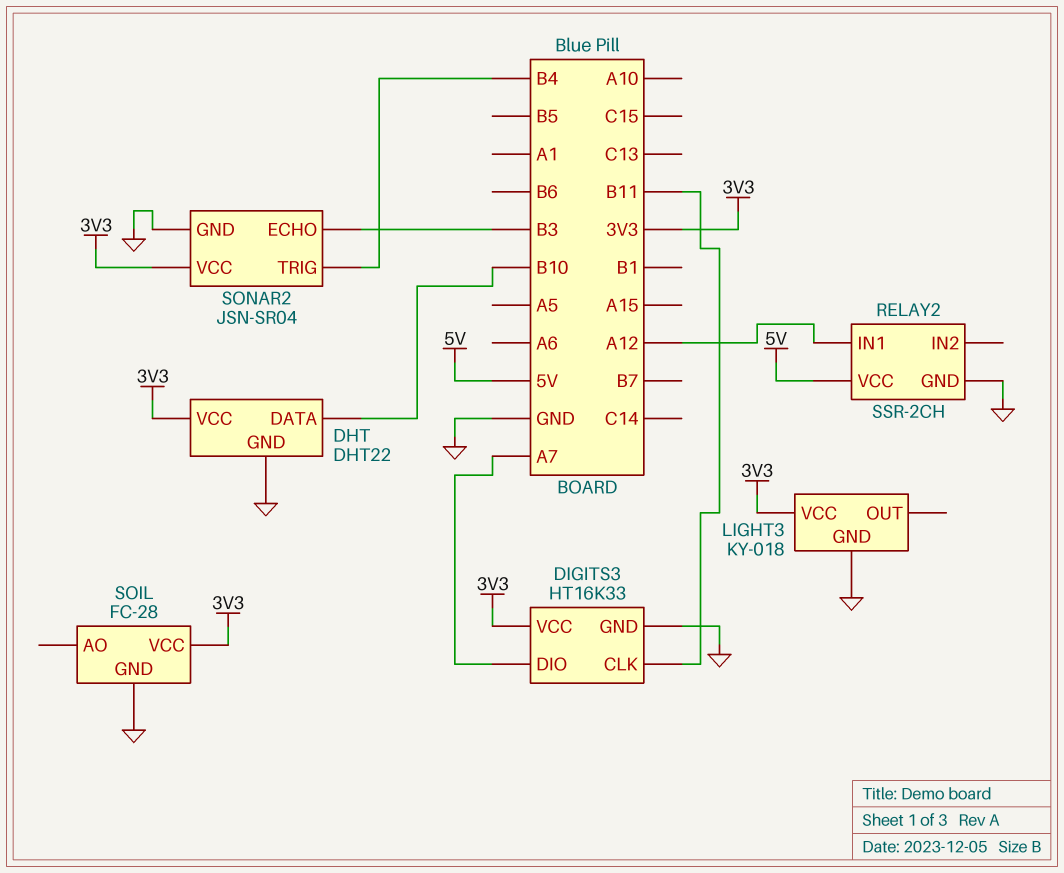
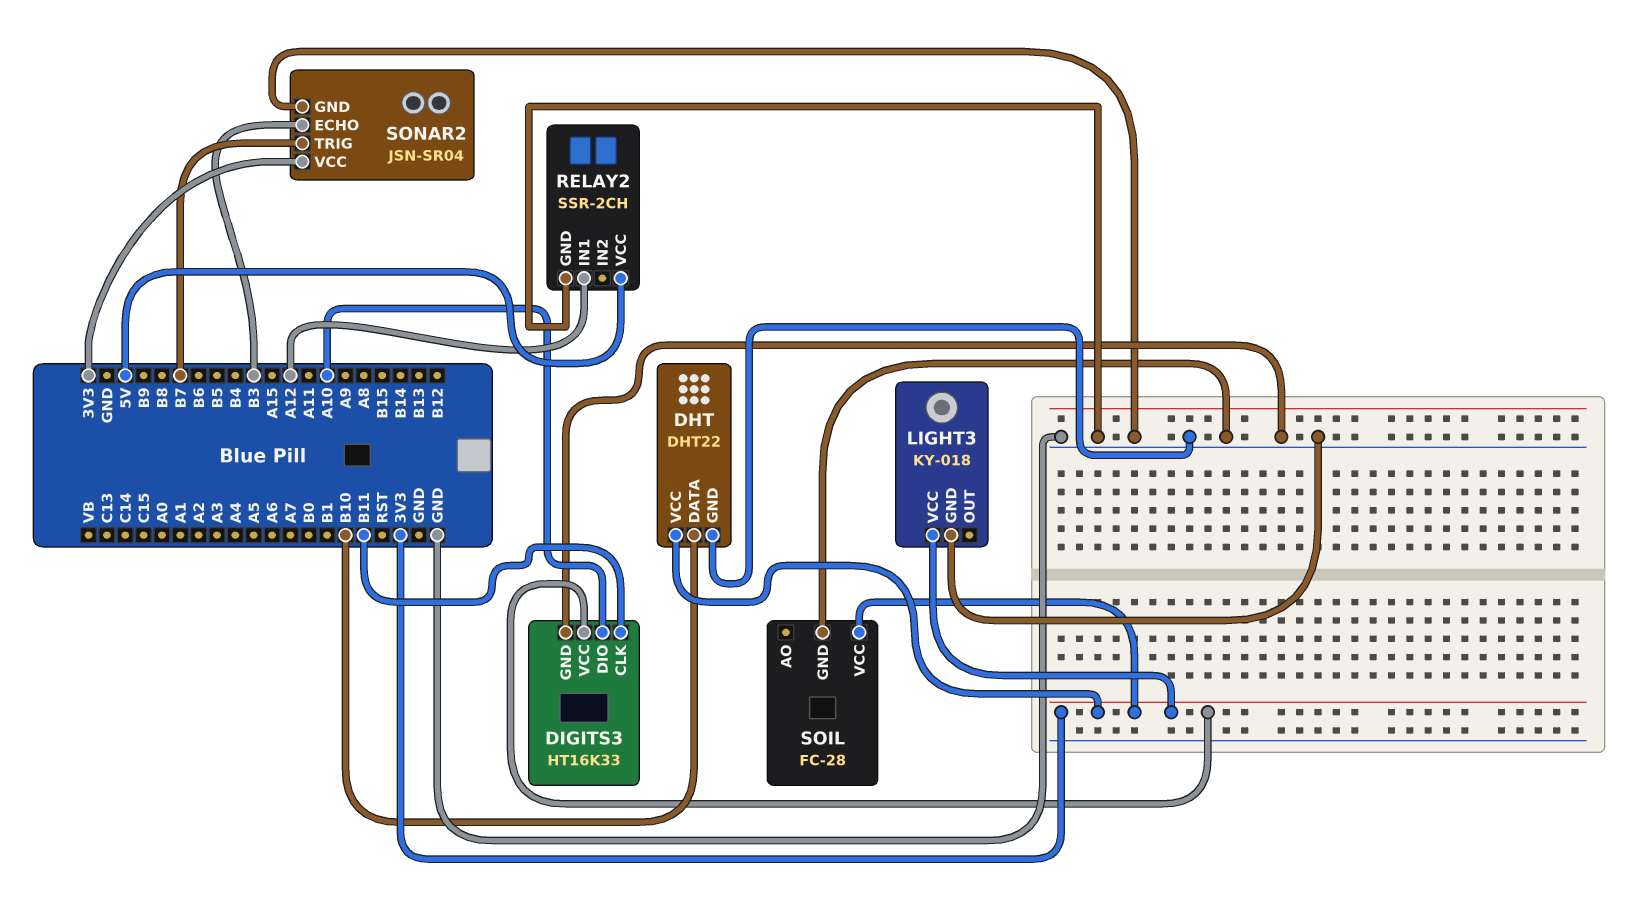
DIGITS3 pin DIO: A7 -> A10
SONAR2 pin TRIG: B4 -> B7

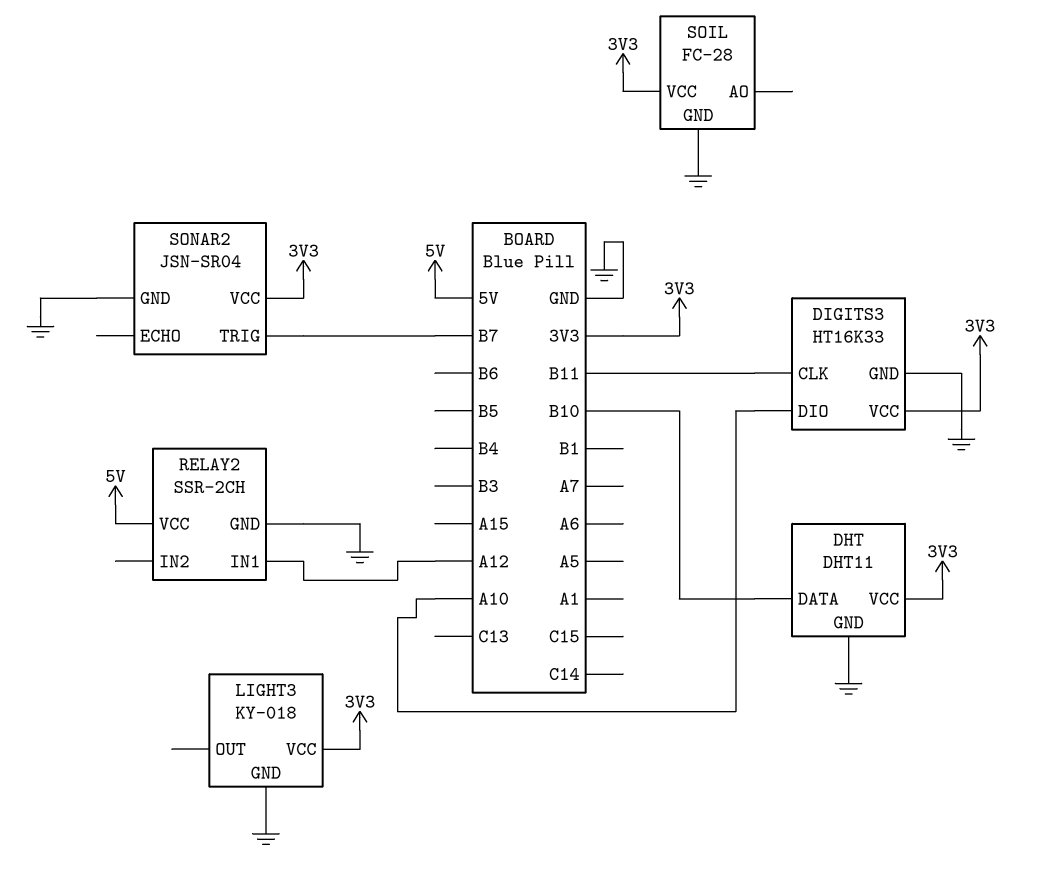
DHT: DHT22 -> DHT11
SONAR2 pin ECHO: B3 -> none

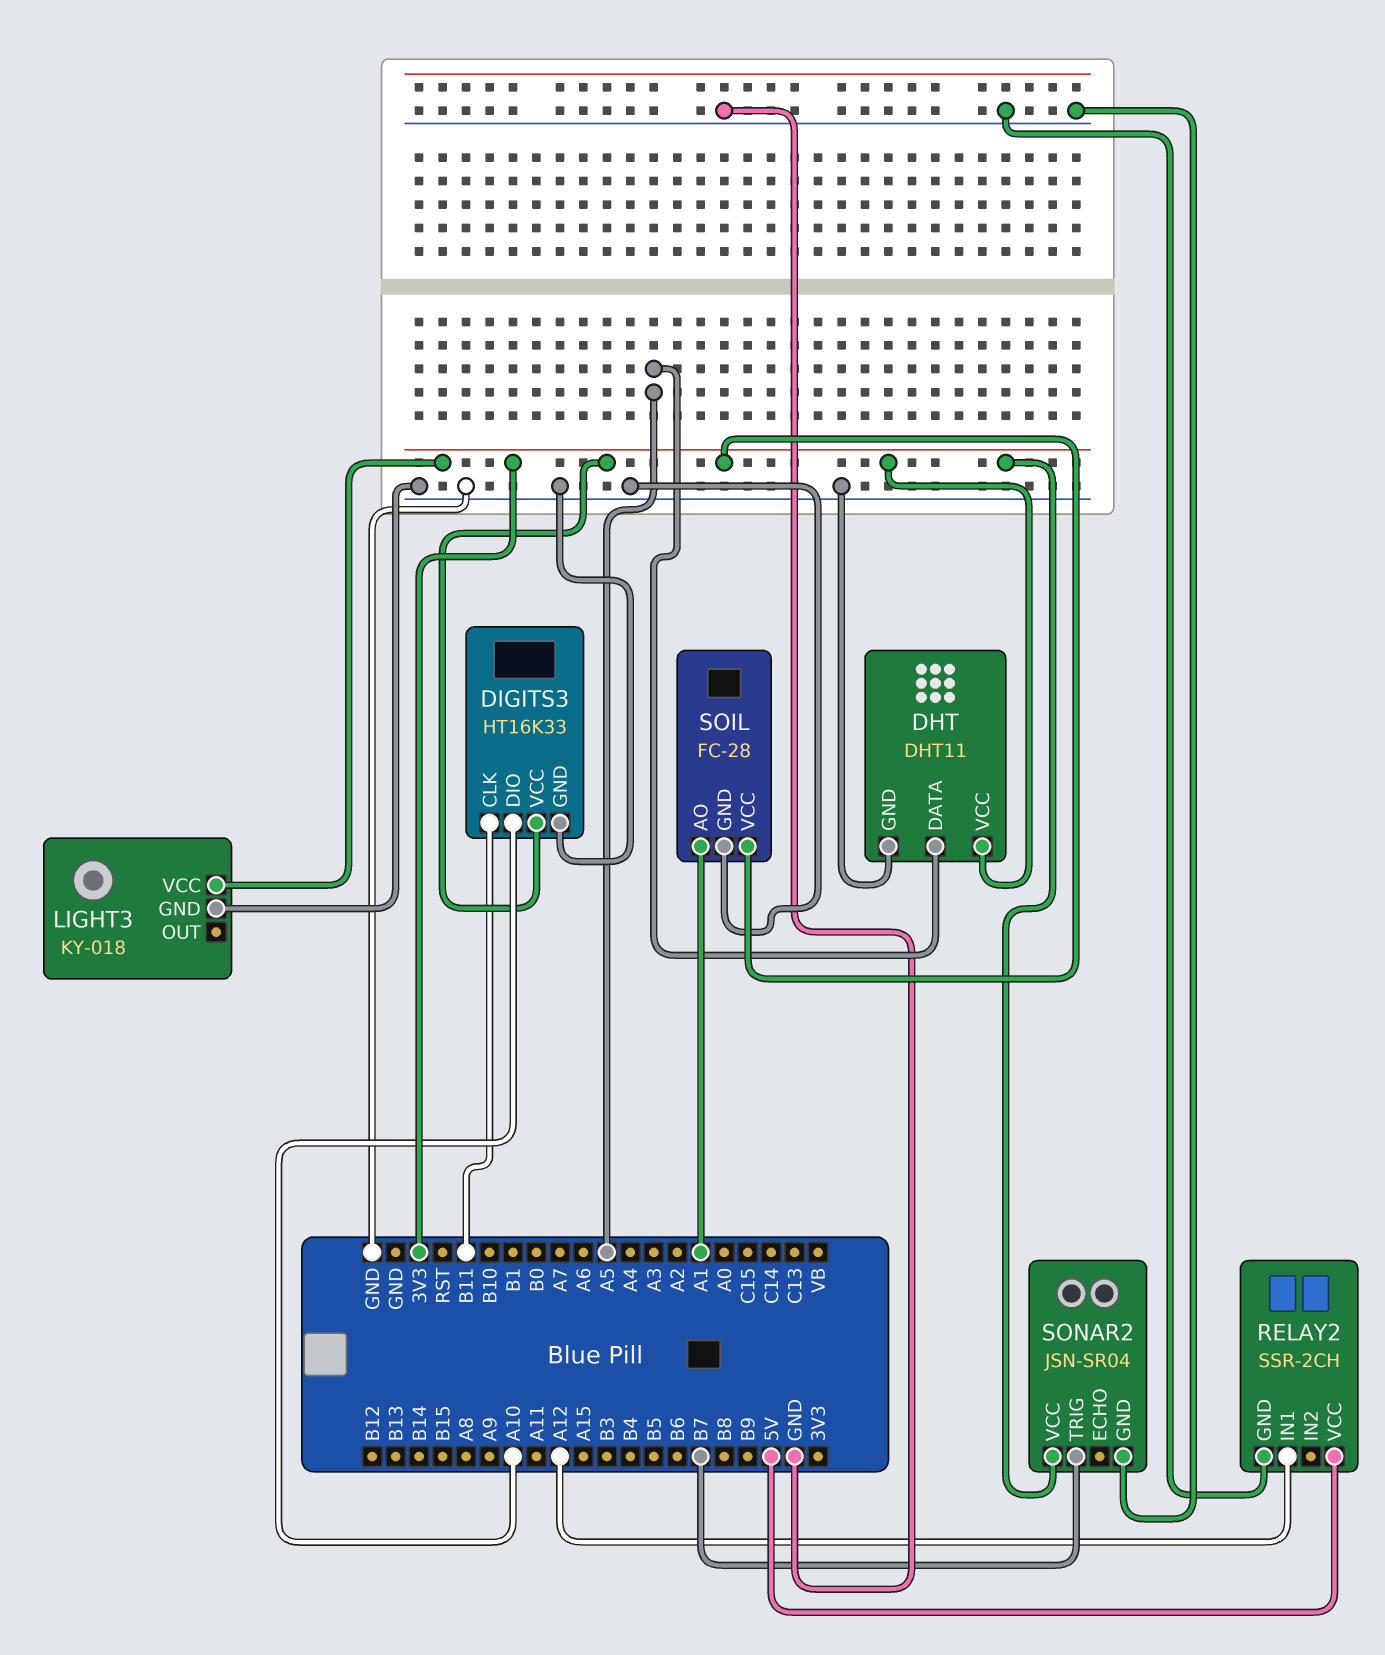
DHT pin DATA: B10 -> A5
SOIL pin AO: none -> A1

